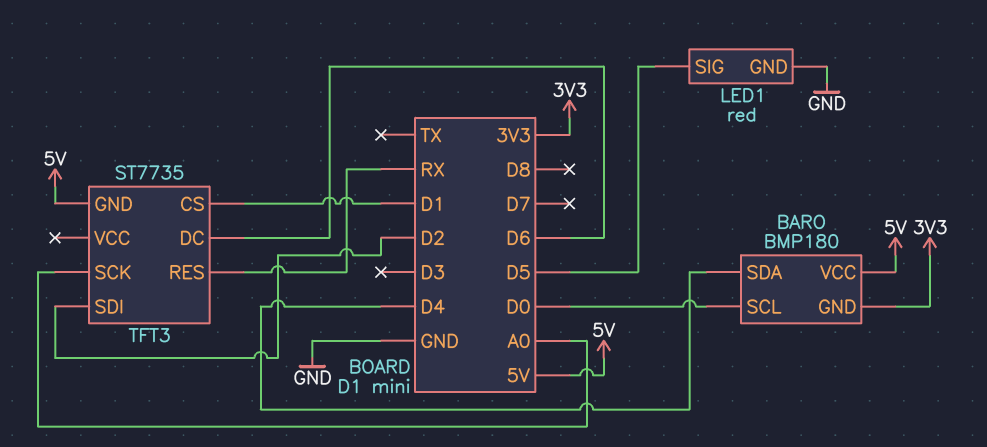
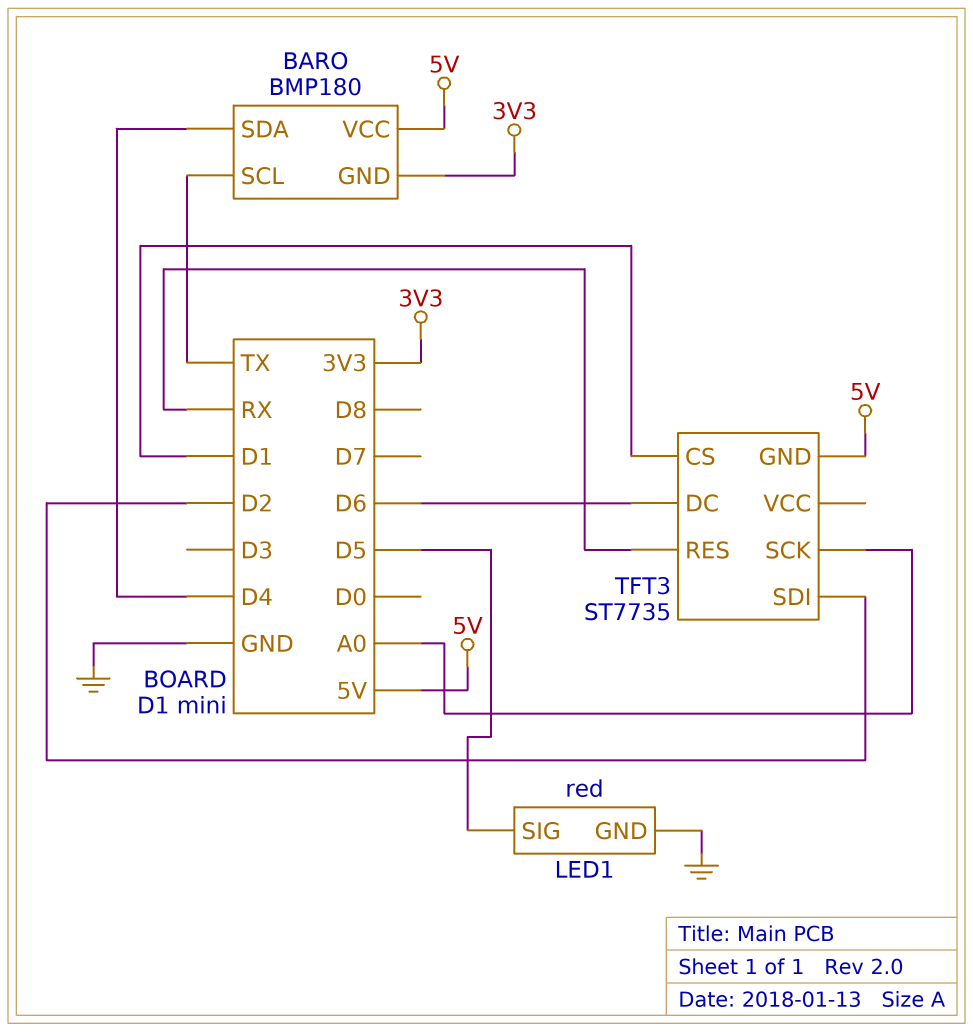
BARO pin SCL: D0 -> TX

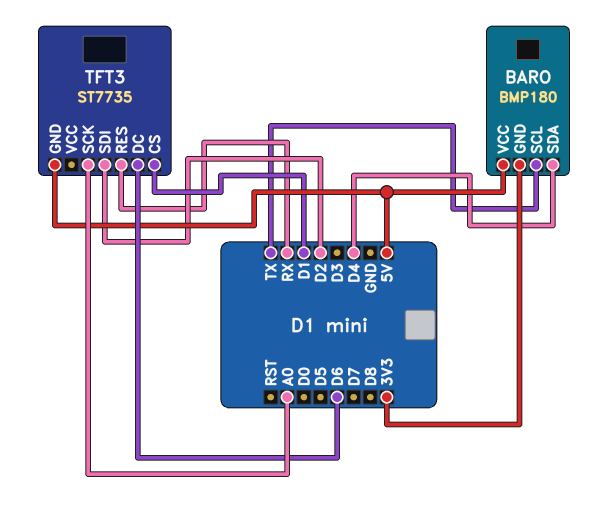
LED1: red -> none
LED1 pin GND: GND -> none
LED1 pin SIG: D5 -> none

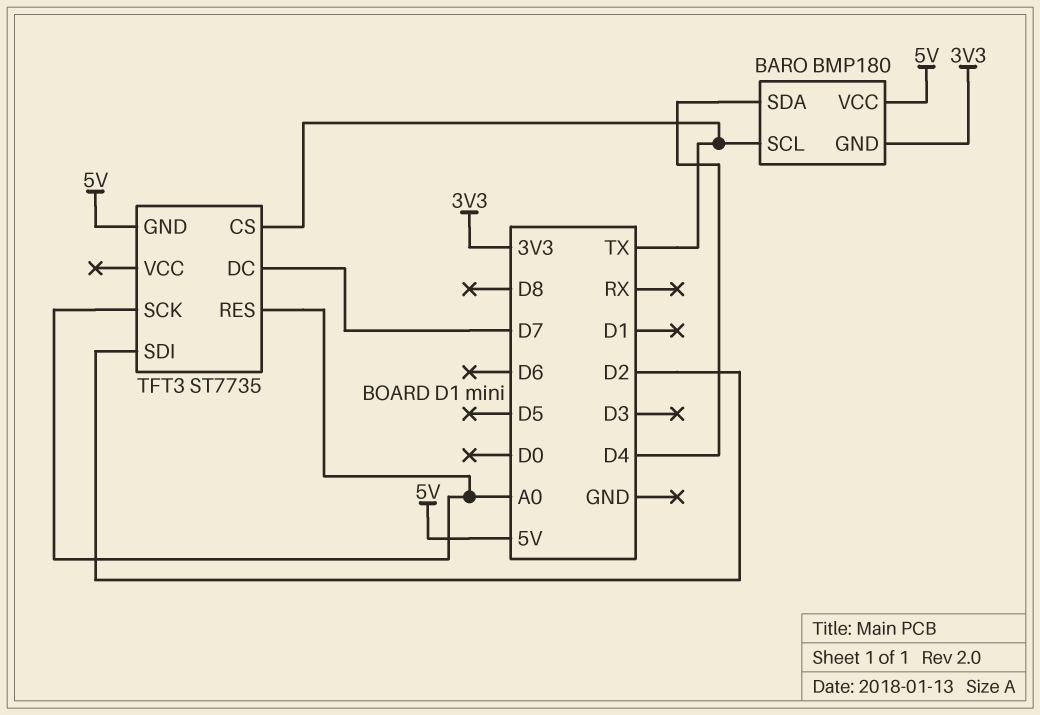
TFT3 pin CS: D1 -> TX
TFT3 pin DC: D6 -> D7
TFT3 pin RES: RX -> A0

